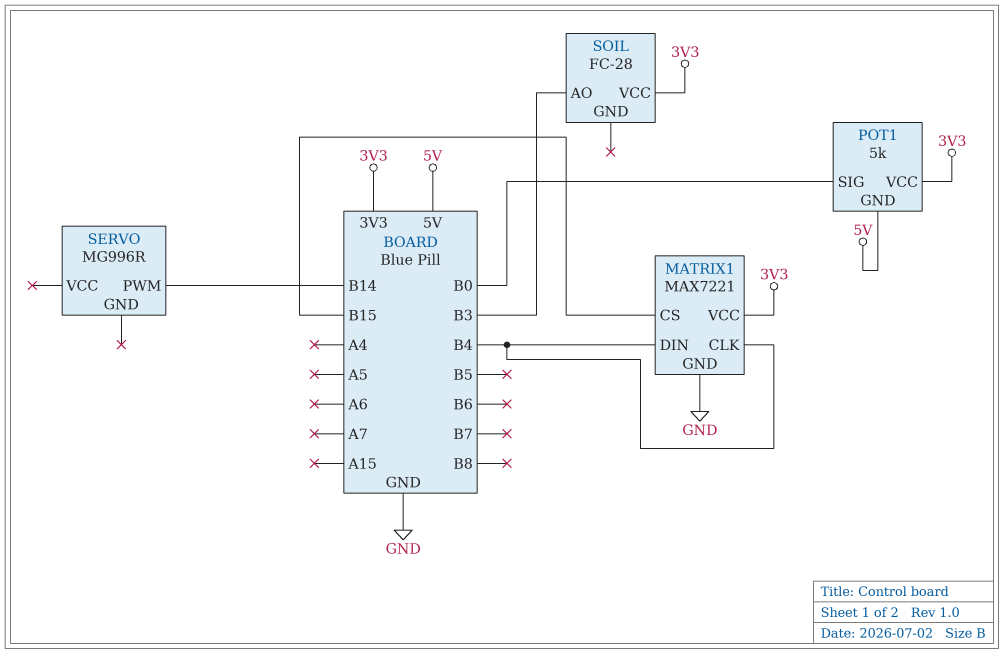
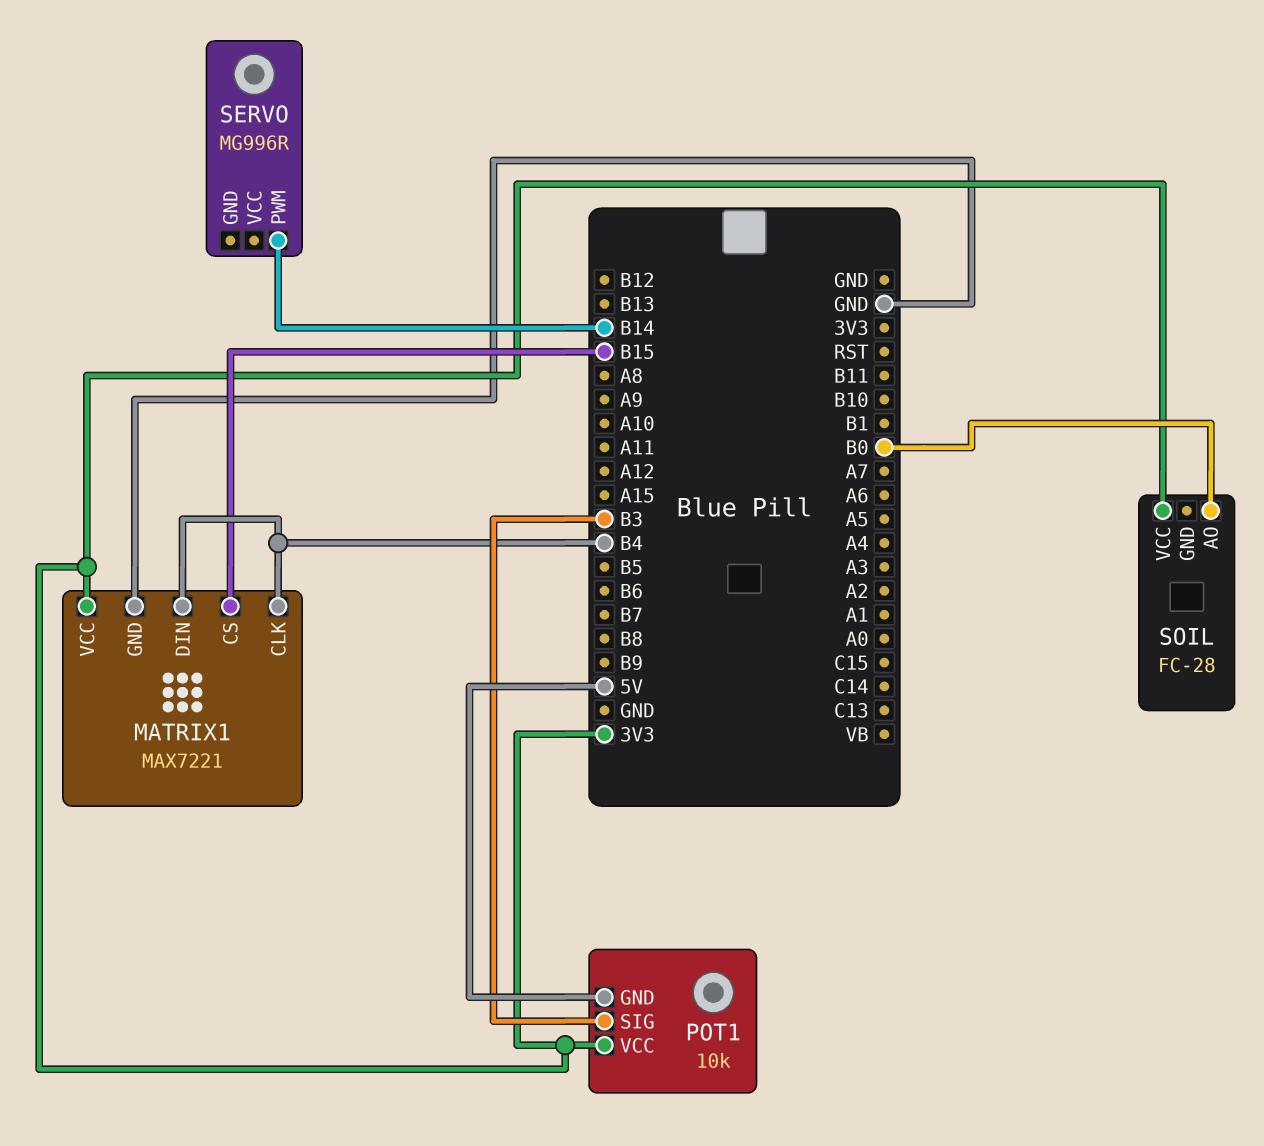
POT1: 5k -> 10k
POT1 pin SIG: B0 -> B3
SOIL pin AO: B3 -> B0

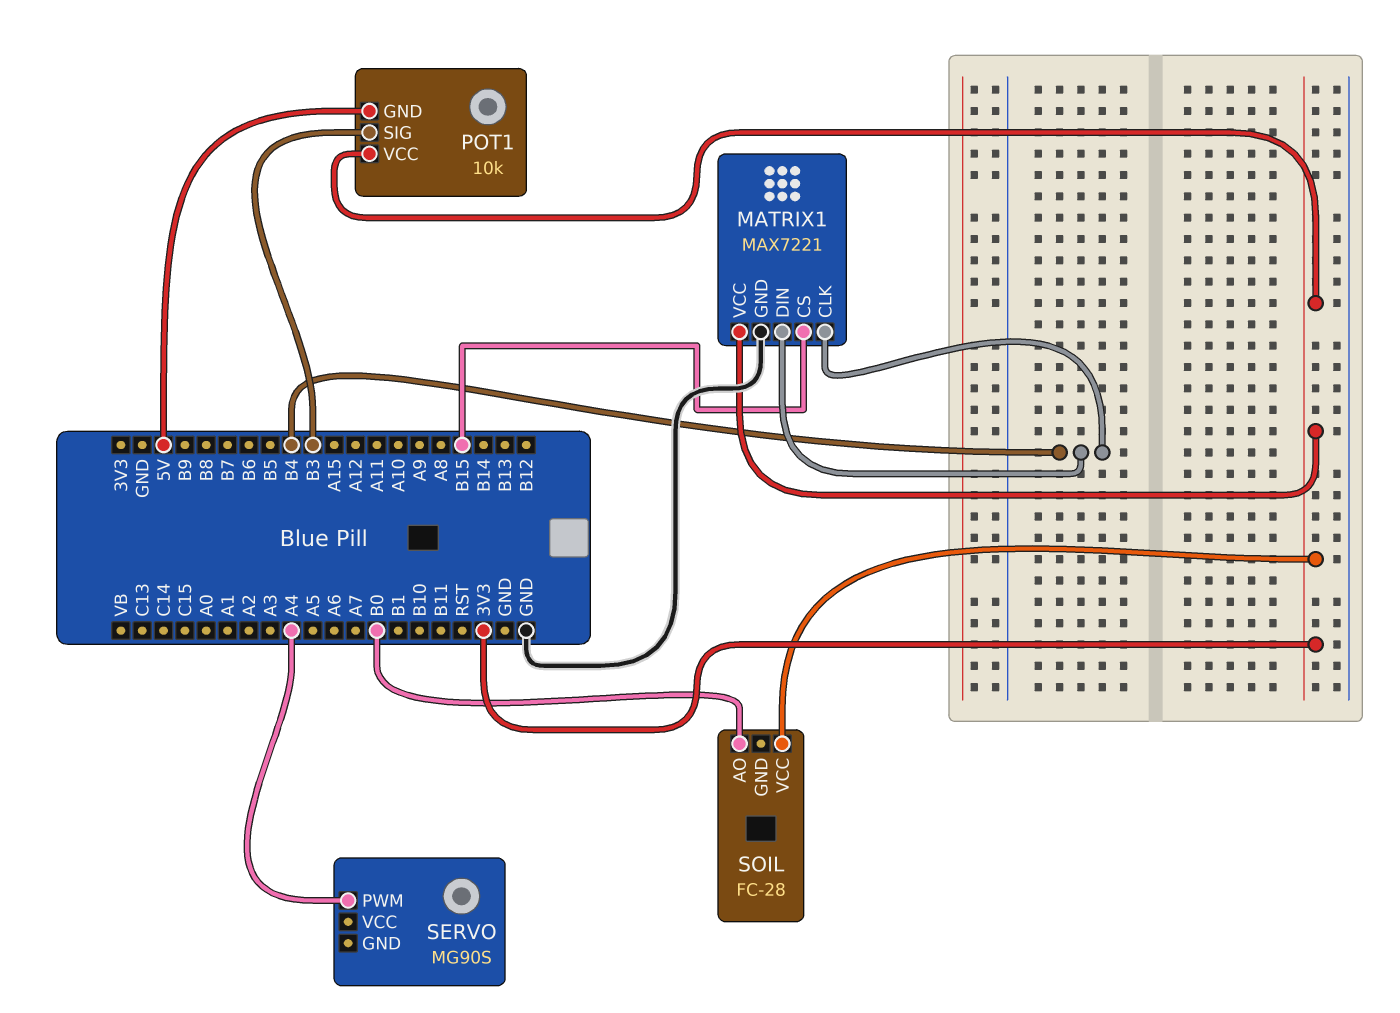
SERVO: MG996R -> MG90S
SERVO pin PWM: B14 -> A4

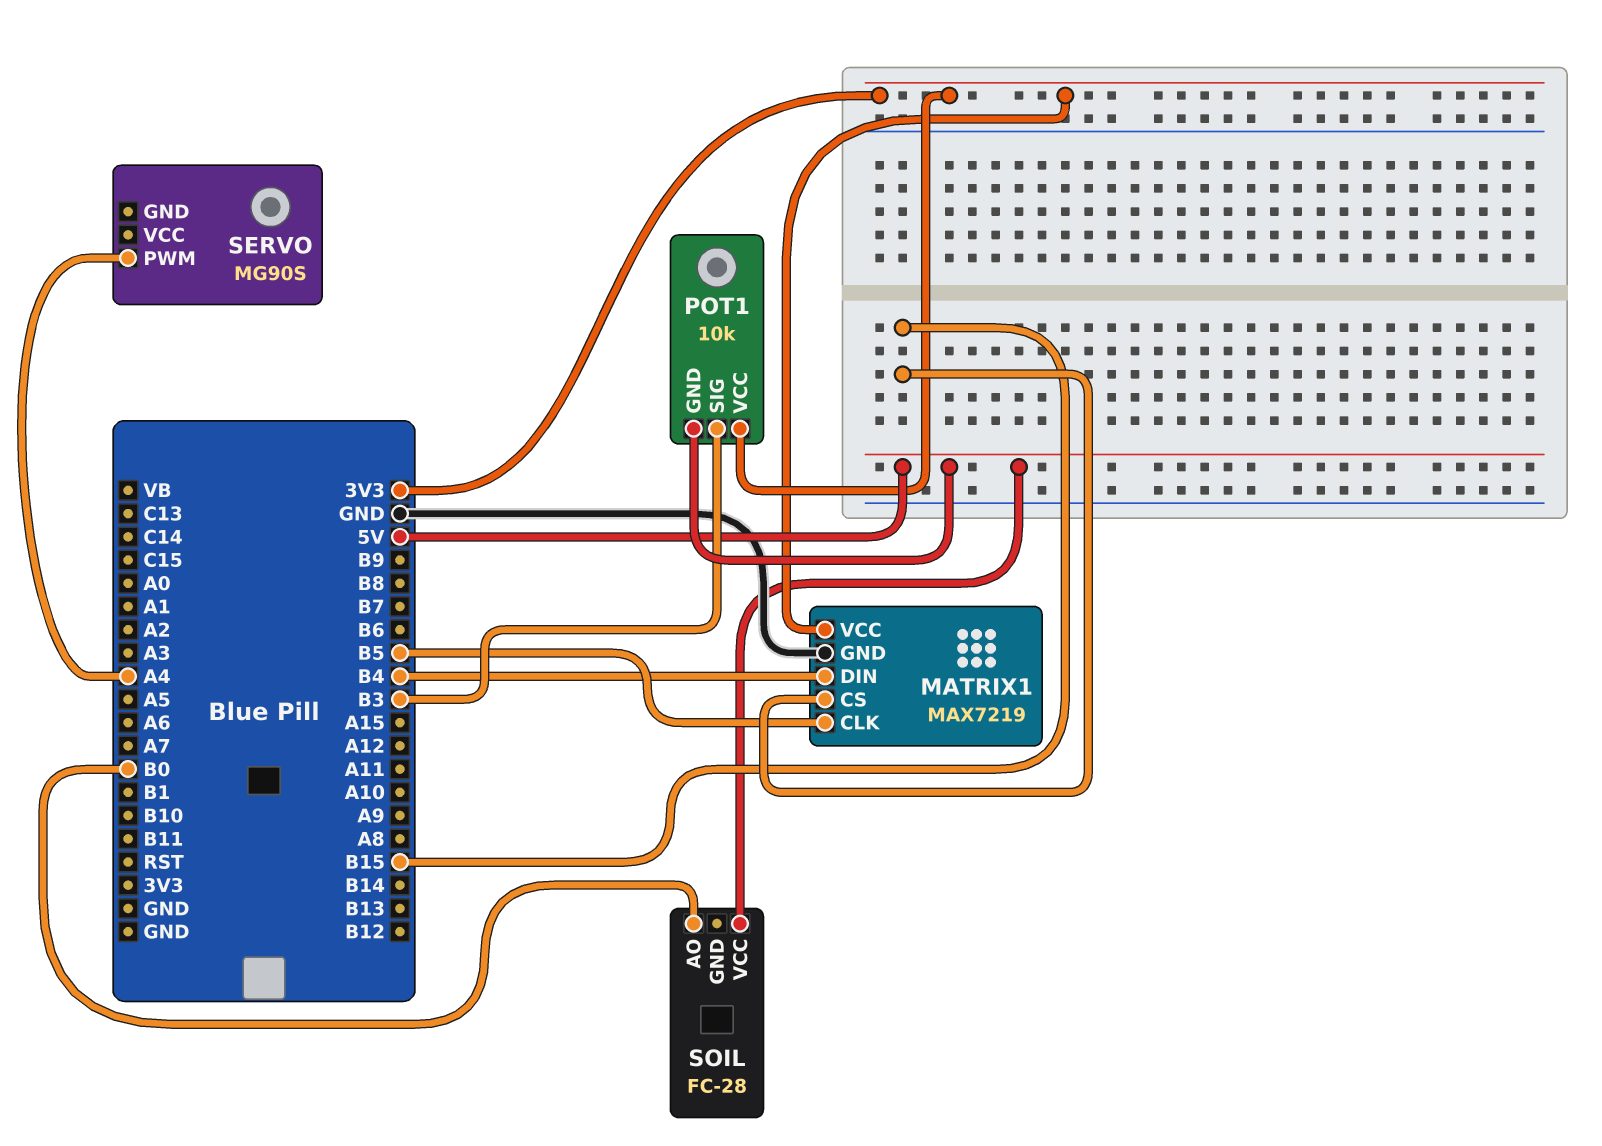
MATRIX1: MAX7221 -> MAX7219
MATRIX1 pin CLK: B4 -> B5
SOIL pin VCC: 3V3 -> 5V

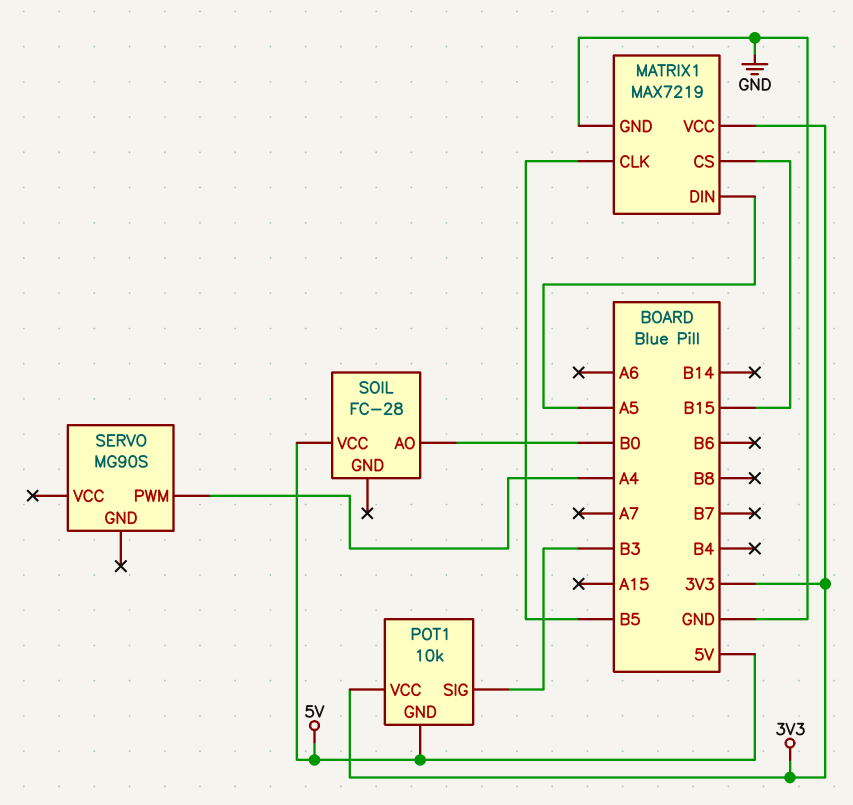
MATRIX1 pin DIN: B4 -> A5

